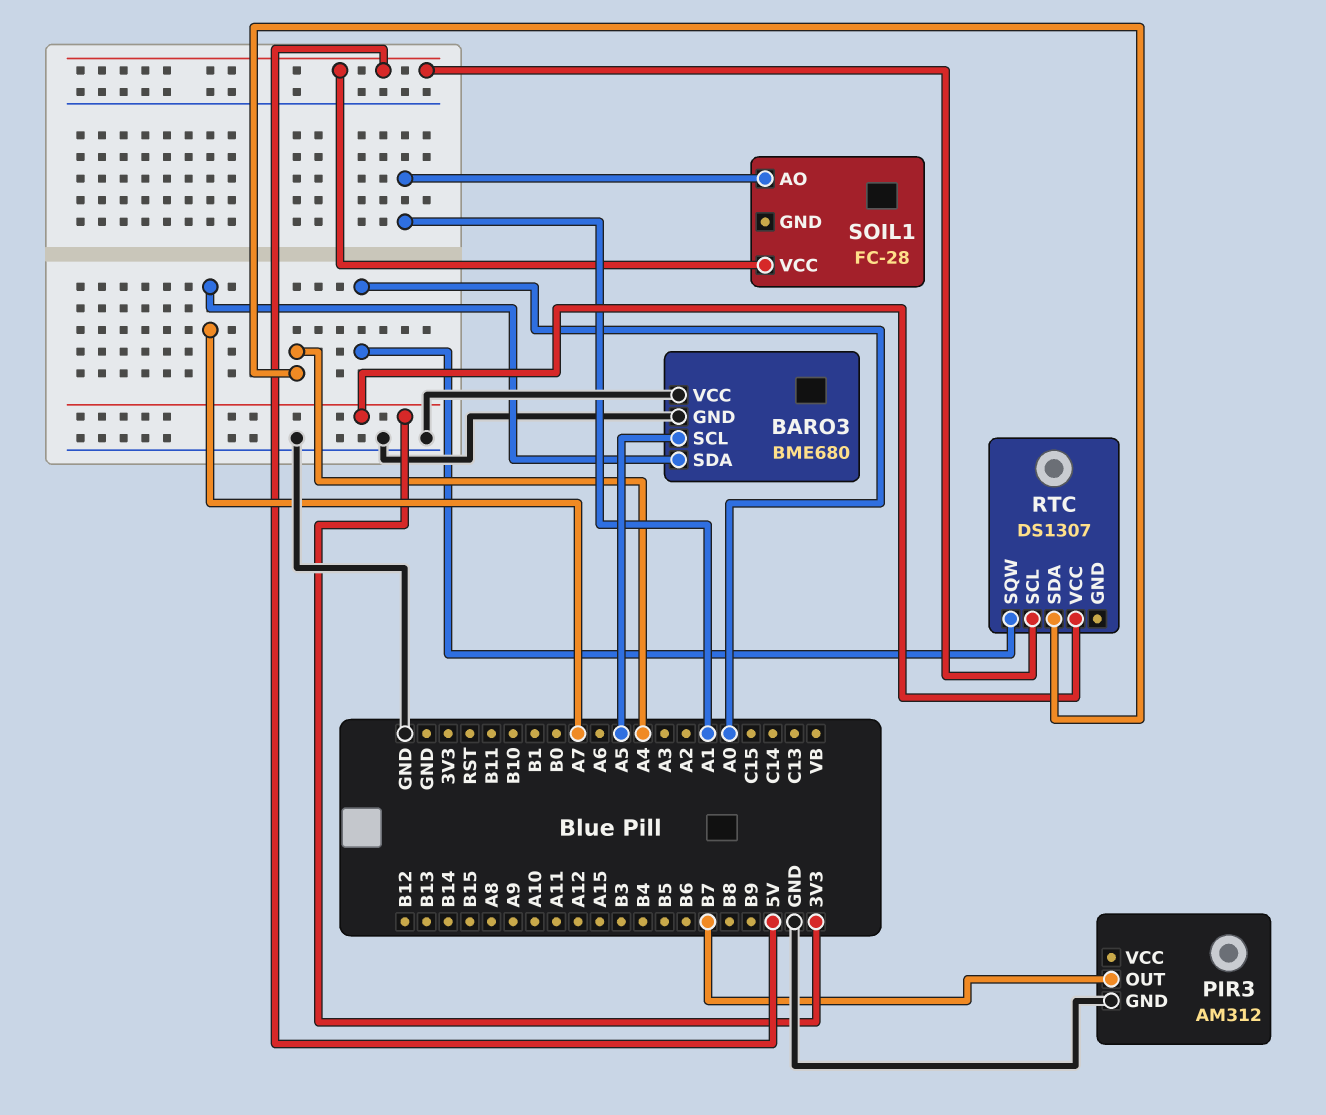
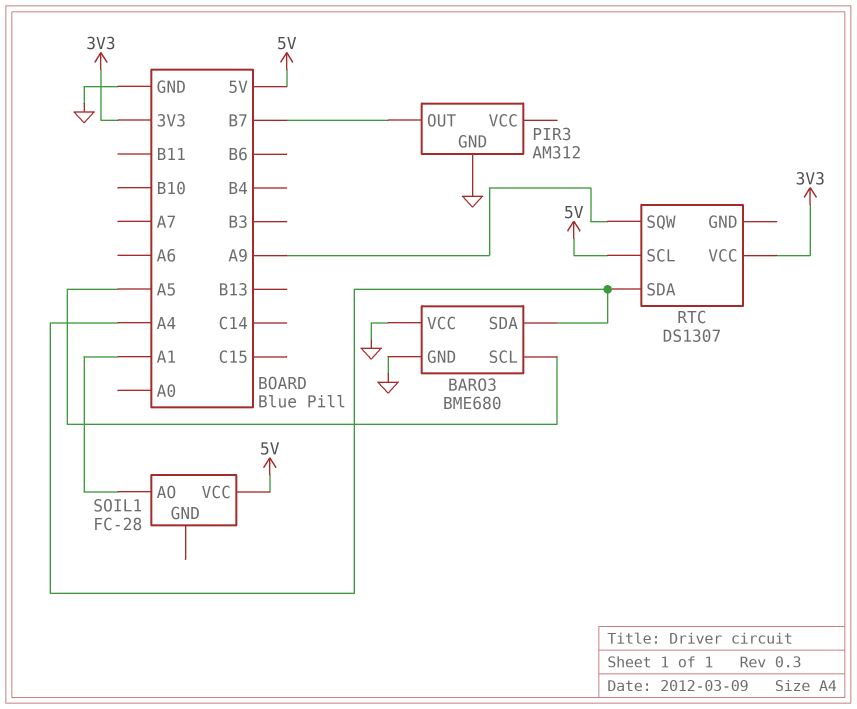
BARO3 pin SDA: A7 -> A4
RTC pin SQW: A0 -> A9

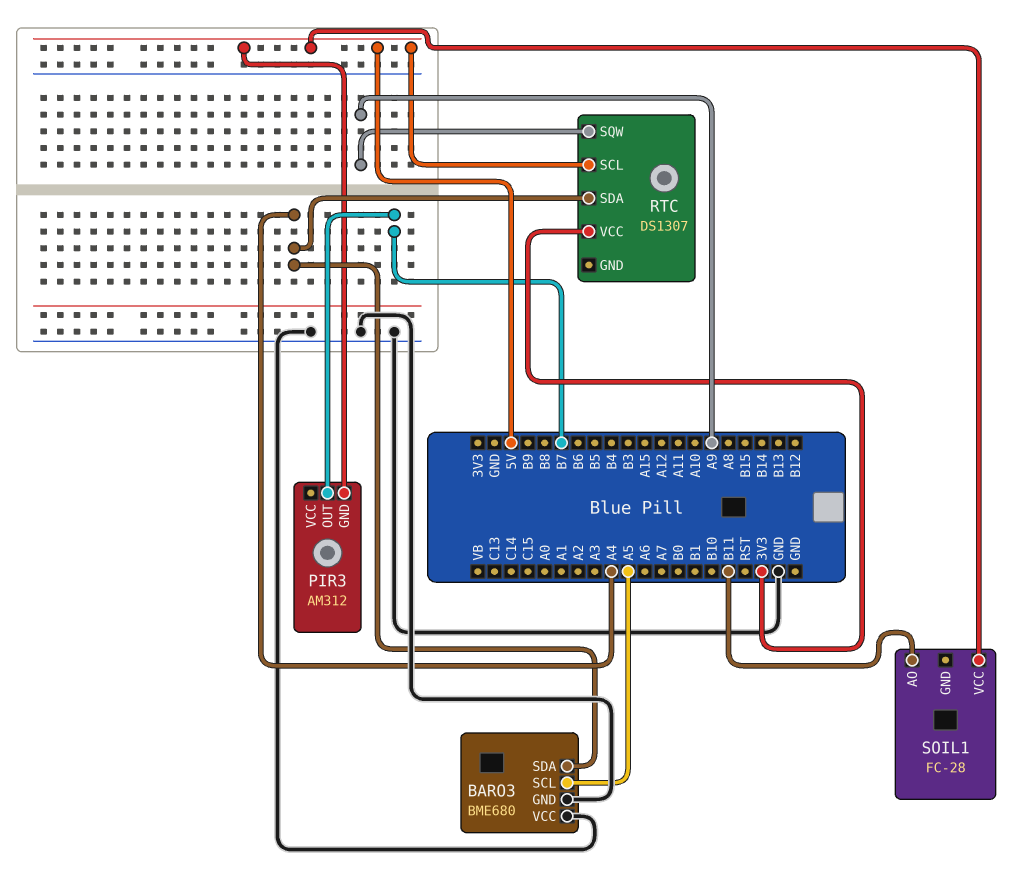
PIR3 pin GND: GND -> 5V
SOIL1 pin AO: A1 -> B11

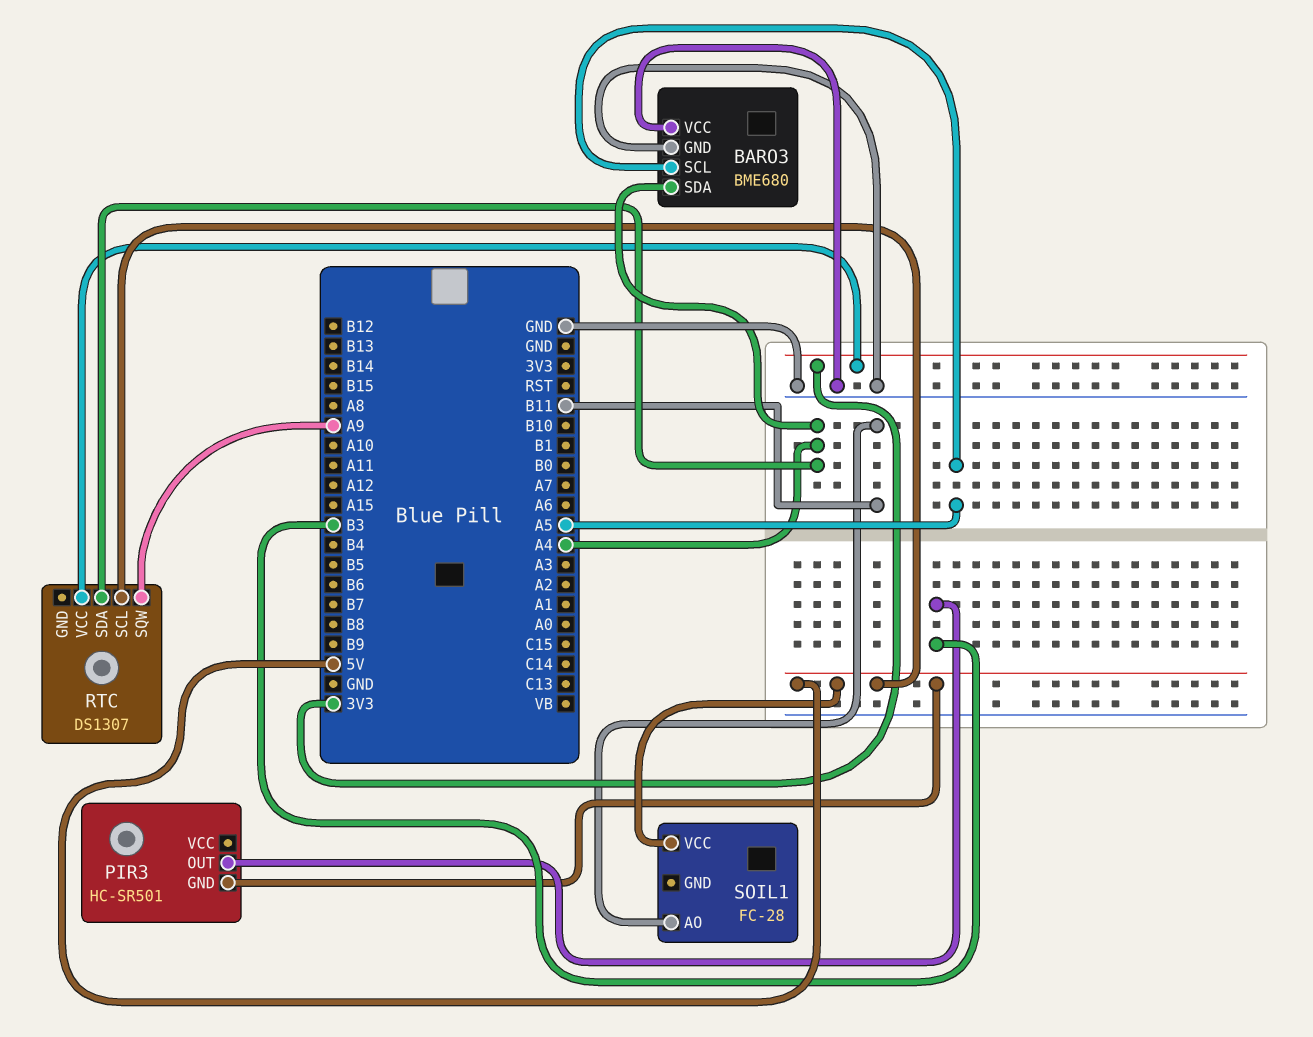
PIR3: AM312 -> HC-SR501
PIR3 pin OUT: B7 -> B3

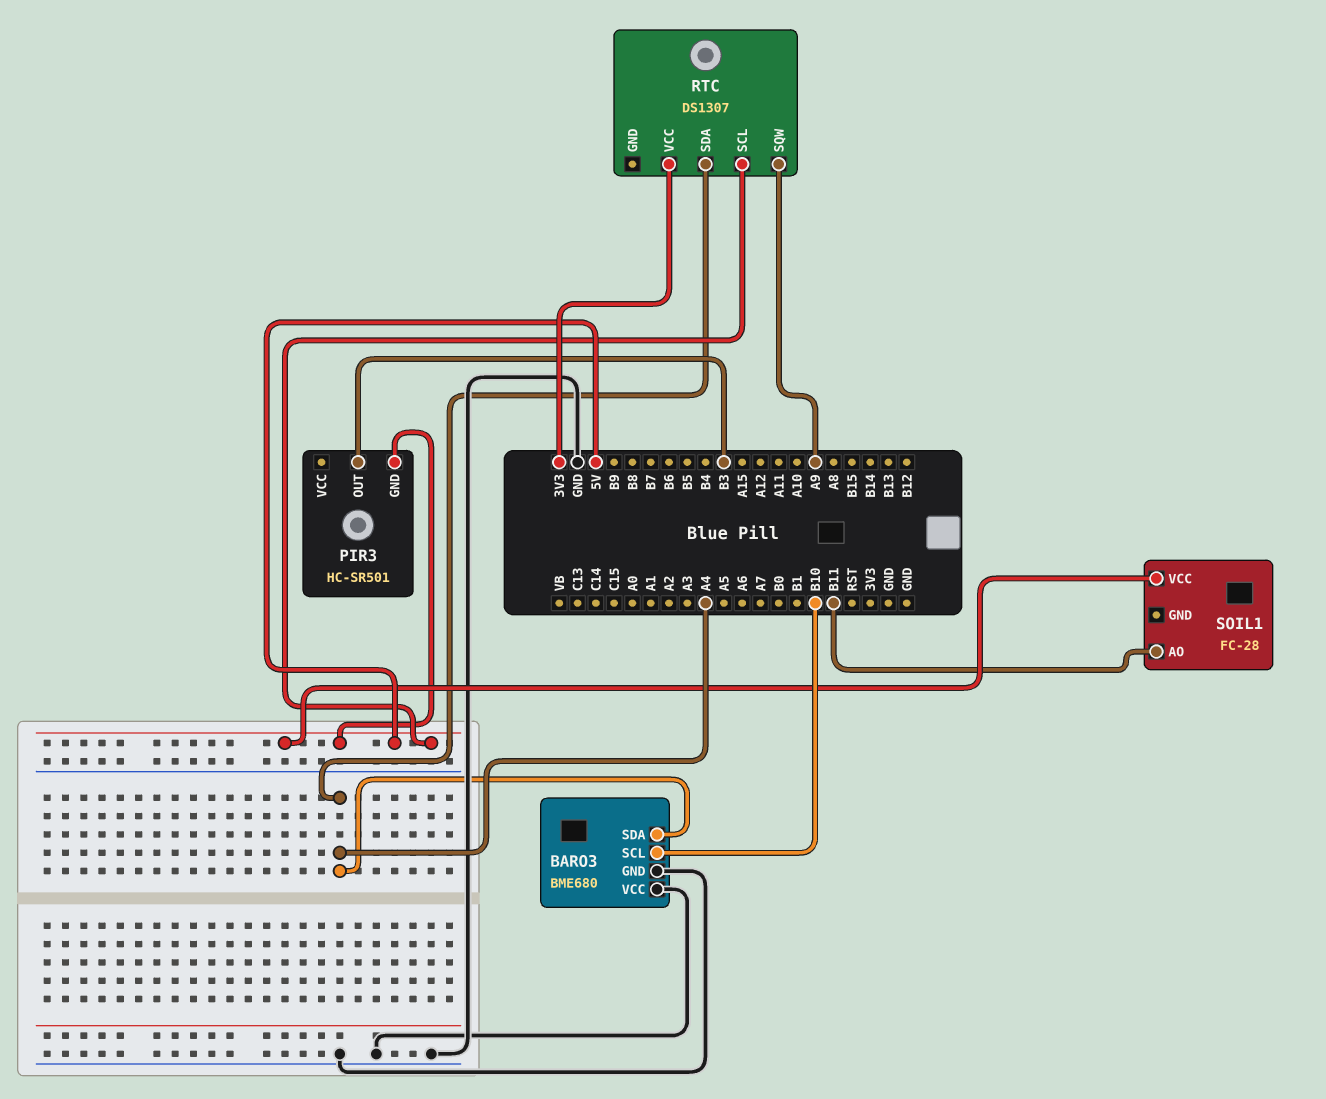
BARO3 pin SCL: A5 -> B10

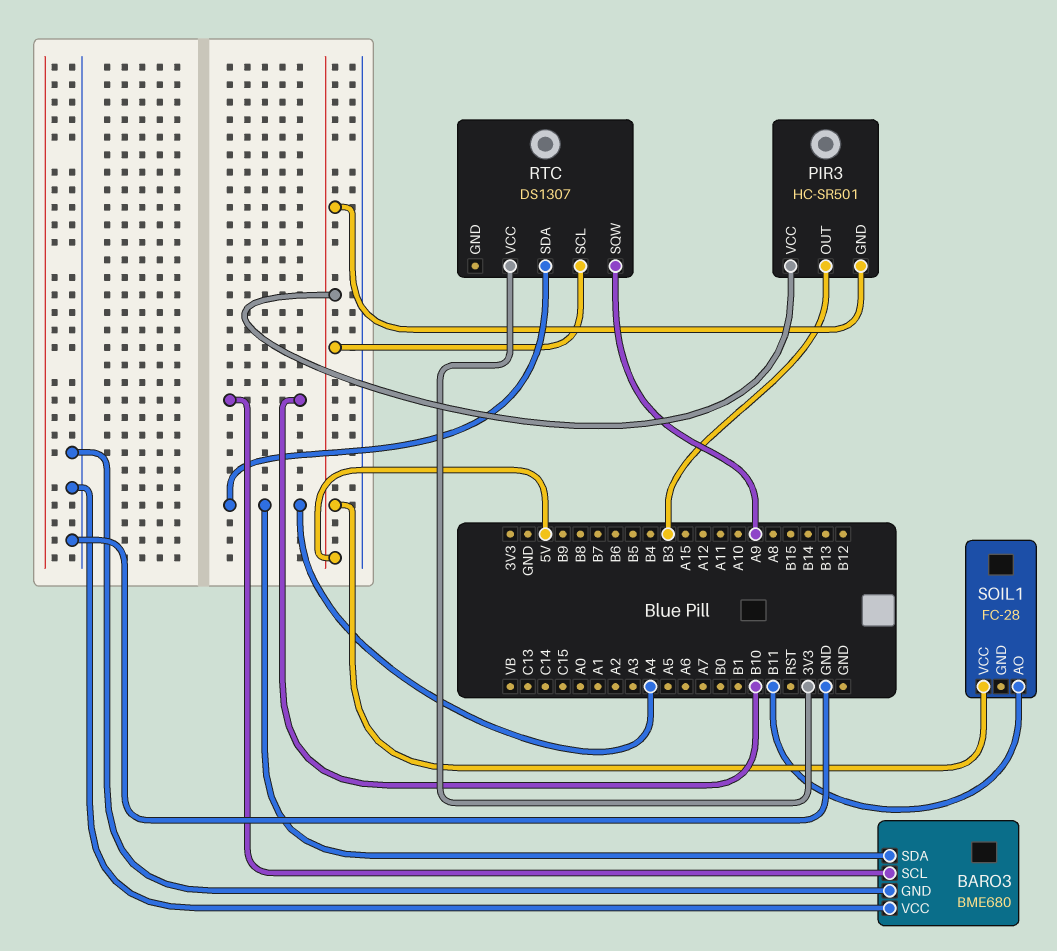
PIR3 pin VCC: none -> 5V

